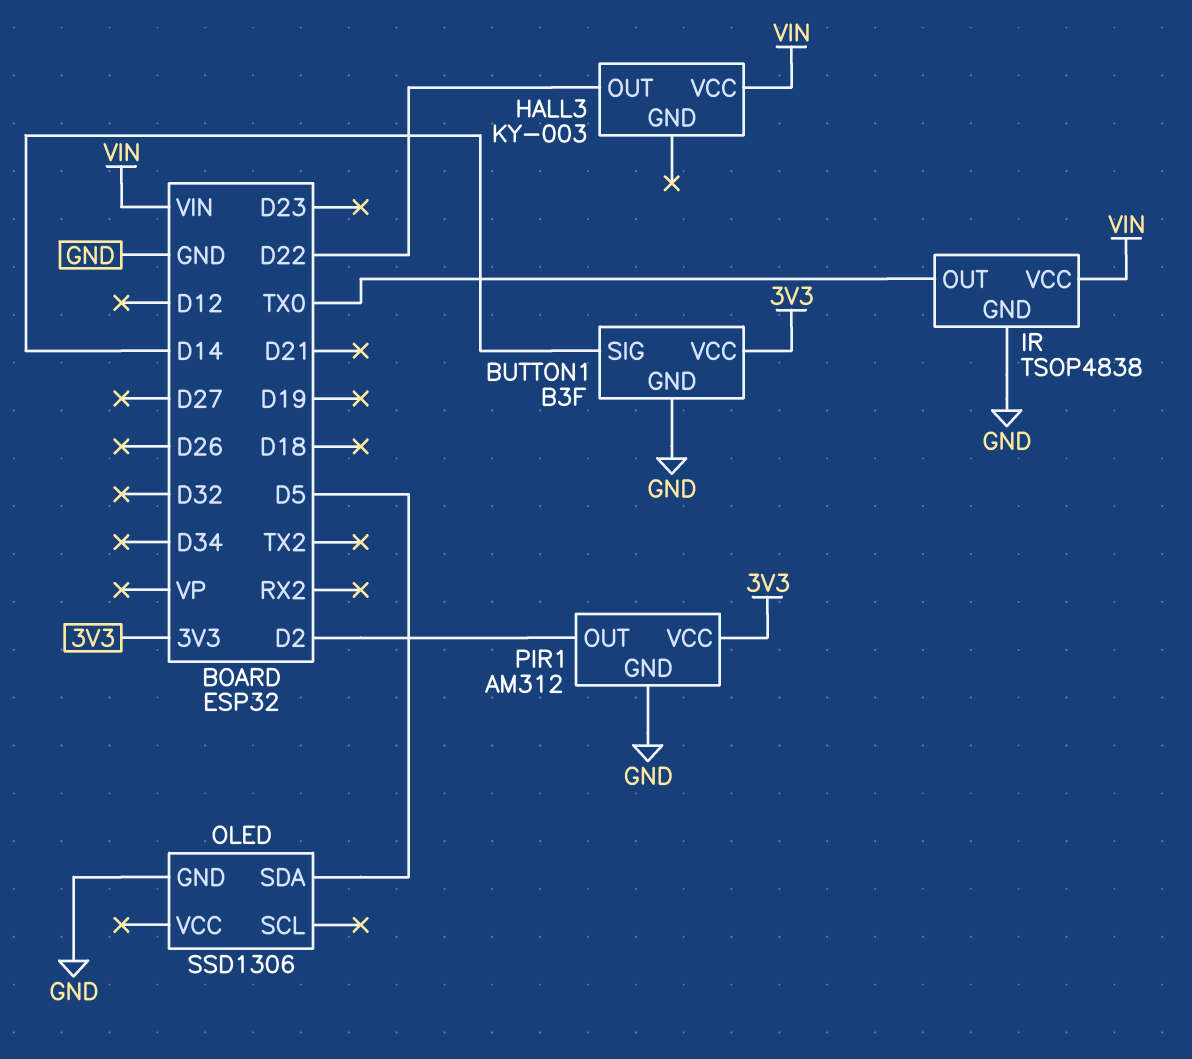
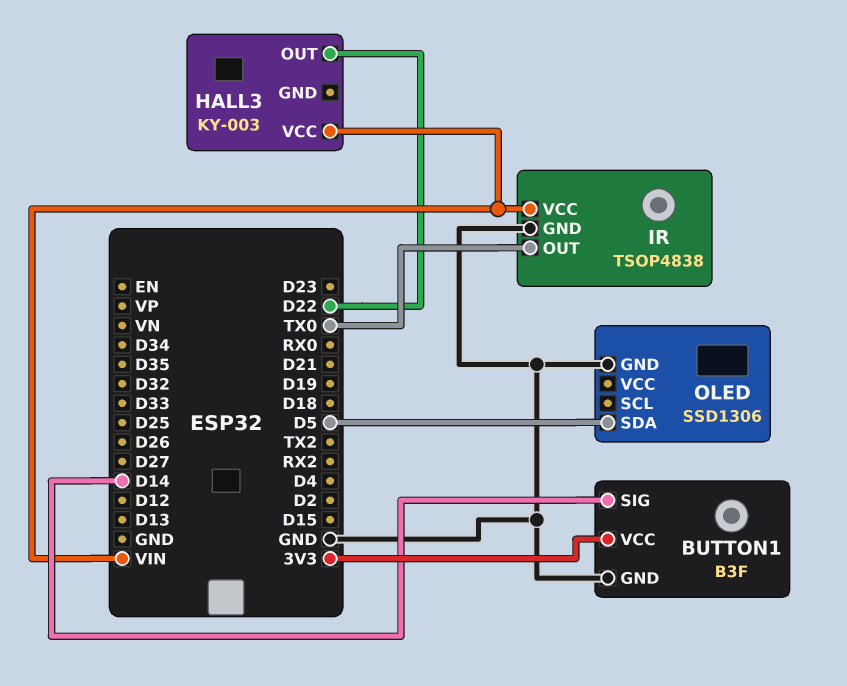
PIR1: AM312 -> none
PIR1 pin GND: GND -> none
PIR1 pin OUT: D2 -> none
PIR1 pin VCC: 3V3 -> none

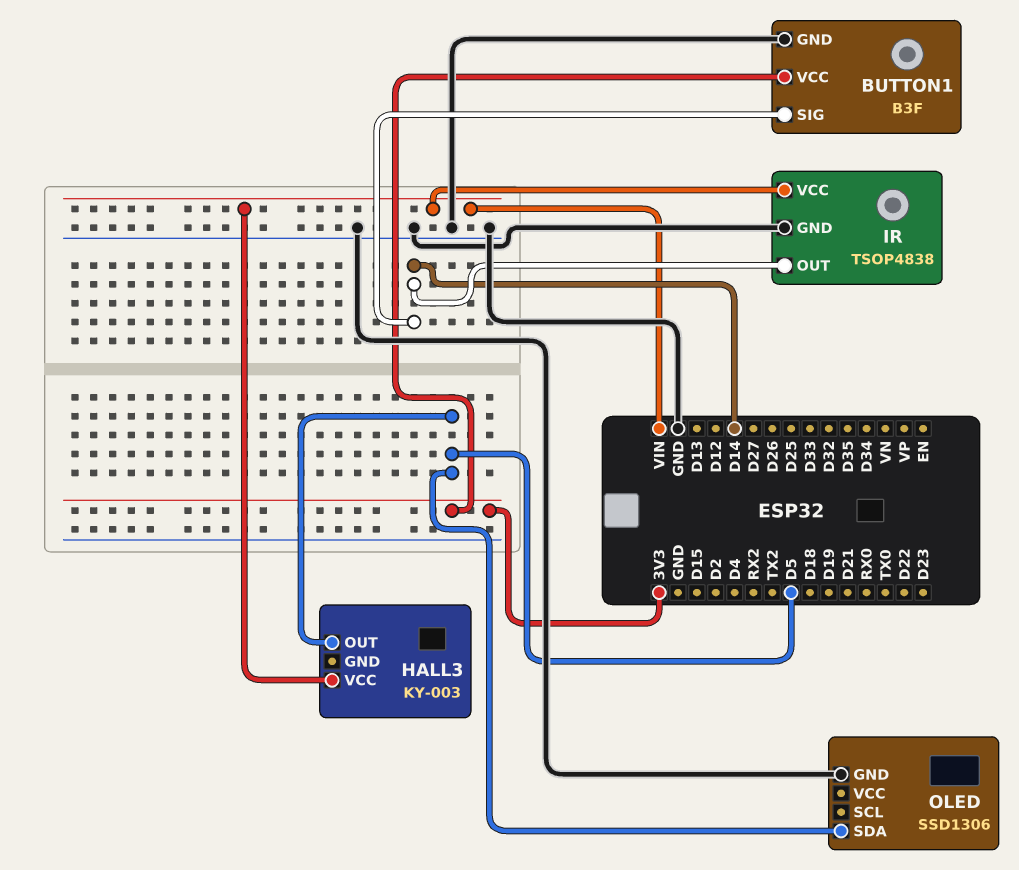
HALL3 pin OUT: D22 -> D5
IR pin OUT: TX0 -> D14

